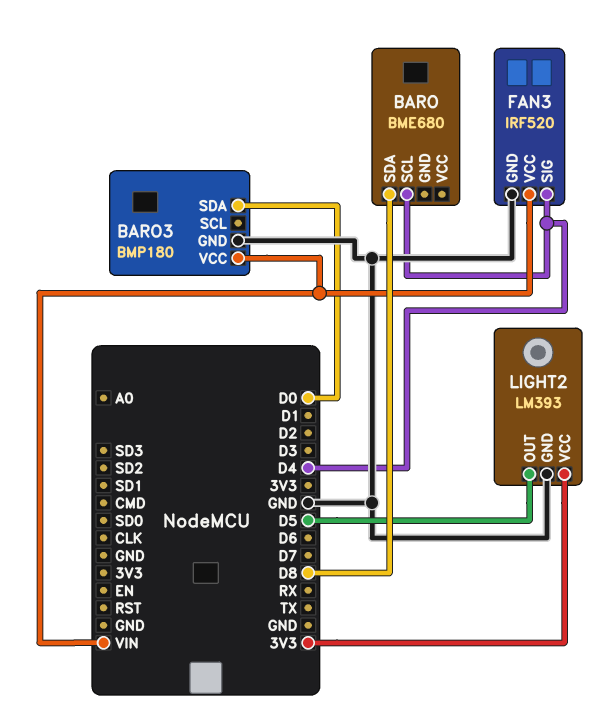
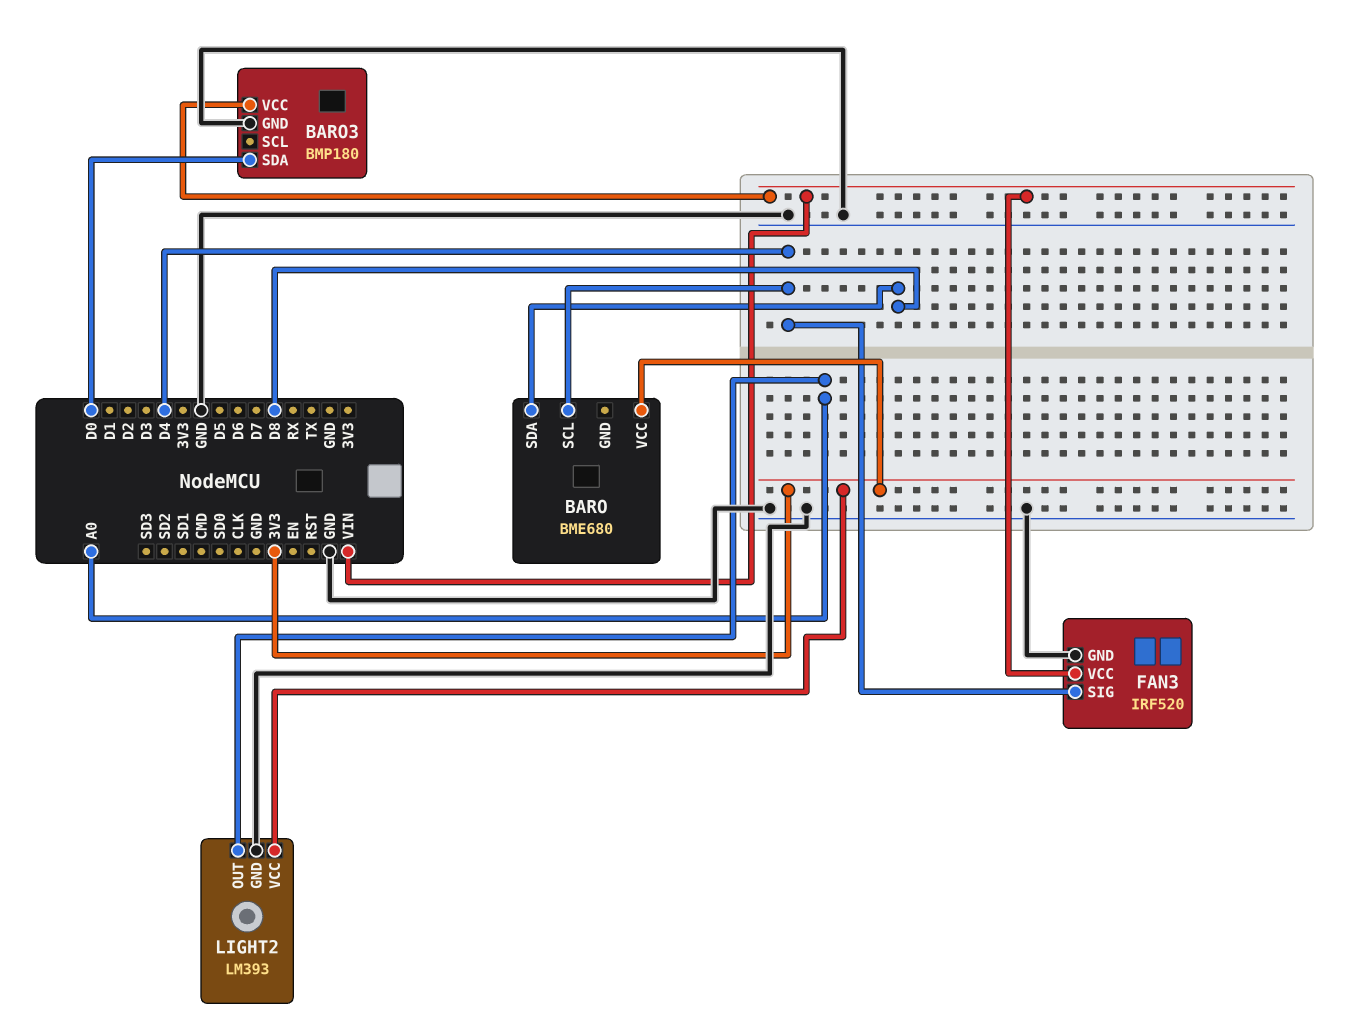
BARO pin VCC: none -> 3V3
LIGHT2 pin OUT: D5 -> A0

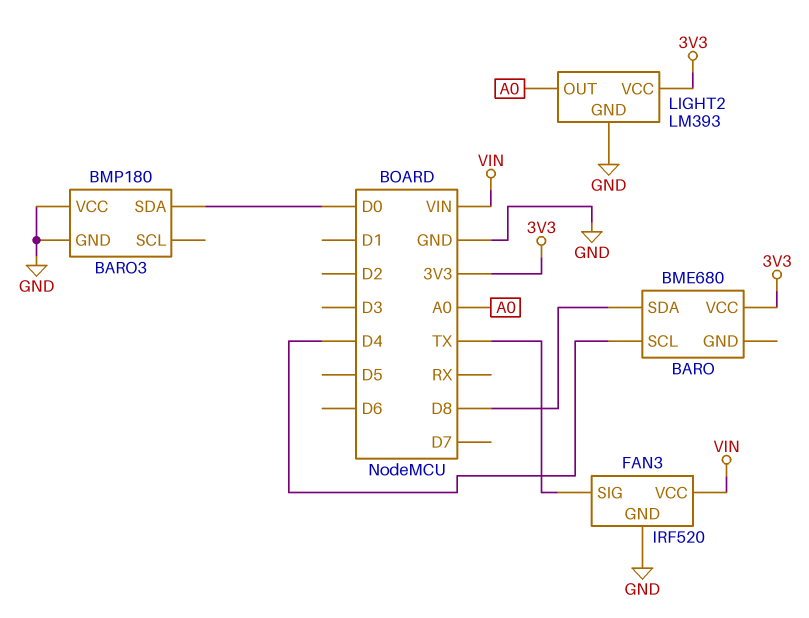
BARO3 pin VCC: VIN -> GND
FAN3 pin SIG: D4 -> TX

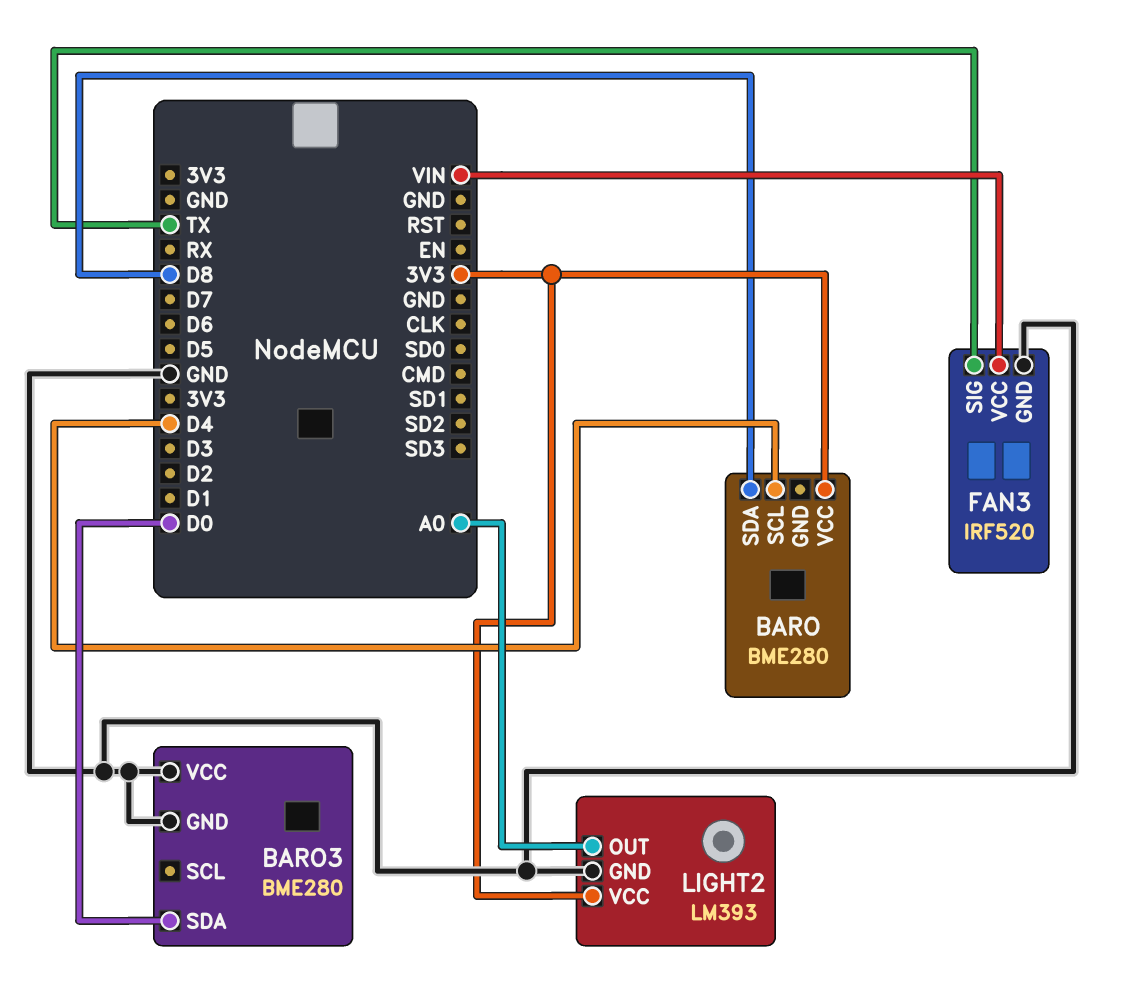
BARO: BME680 -> BME280
BARO3: BMP180 -> BME280

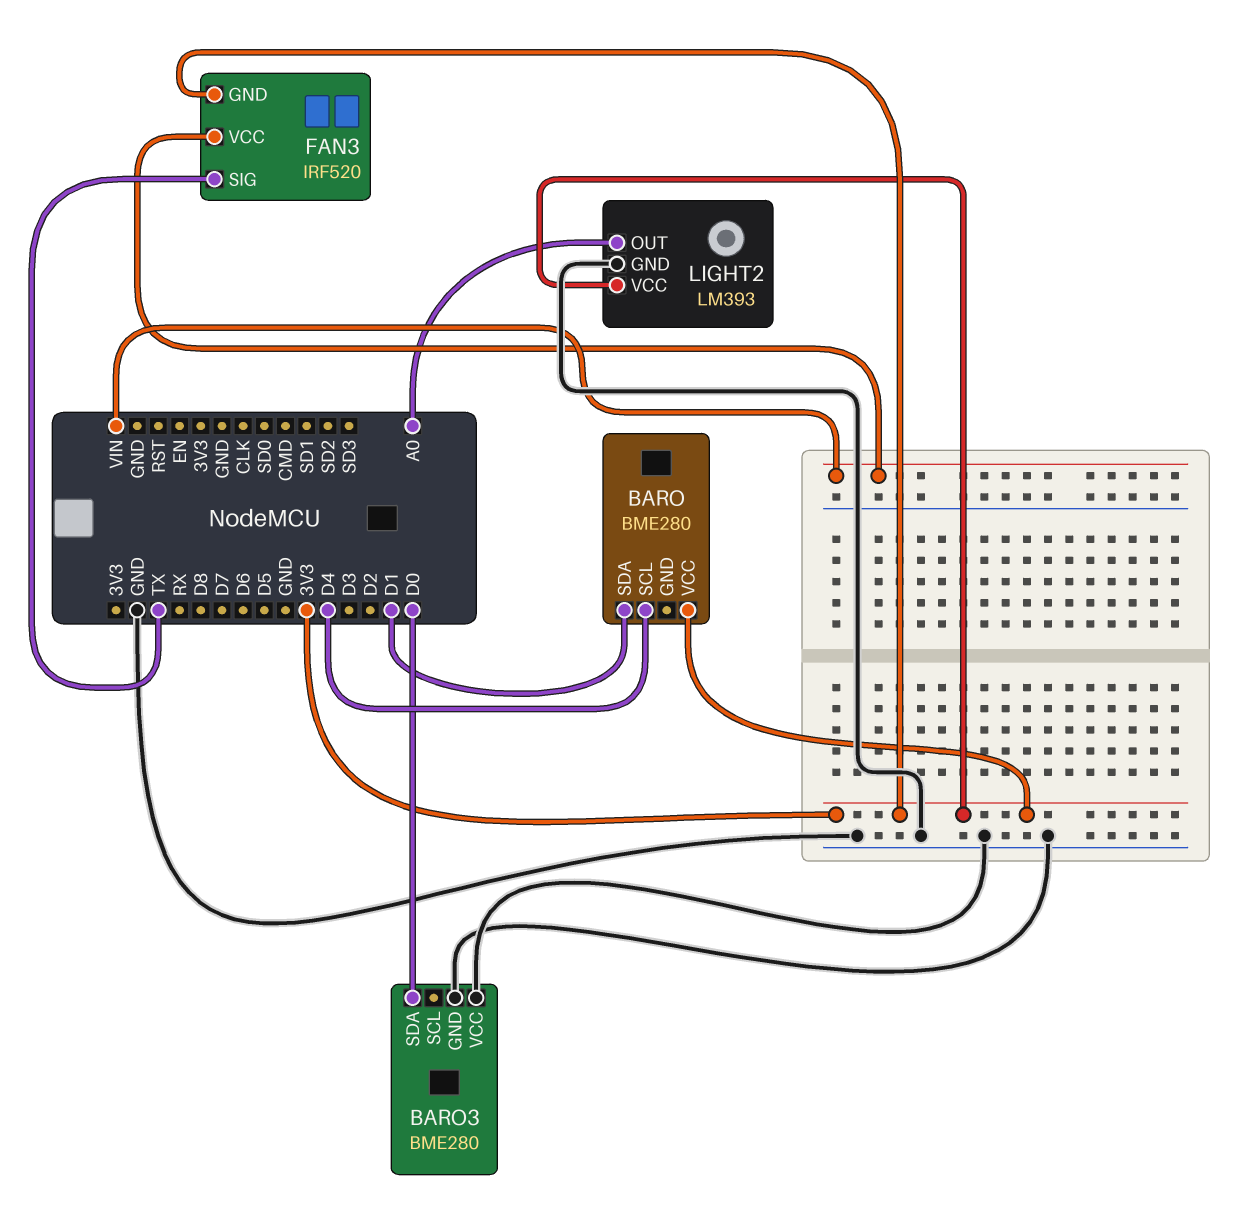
BARO pin SDA: D8 -> D1
FAN3 pin GND: GND -> 3V3

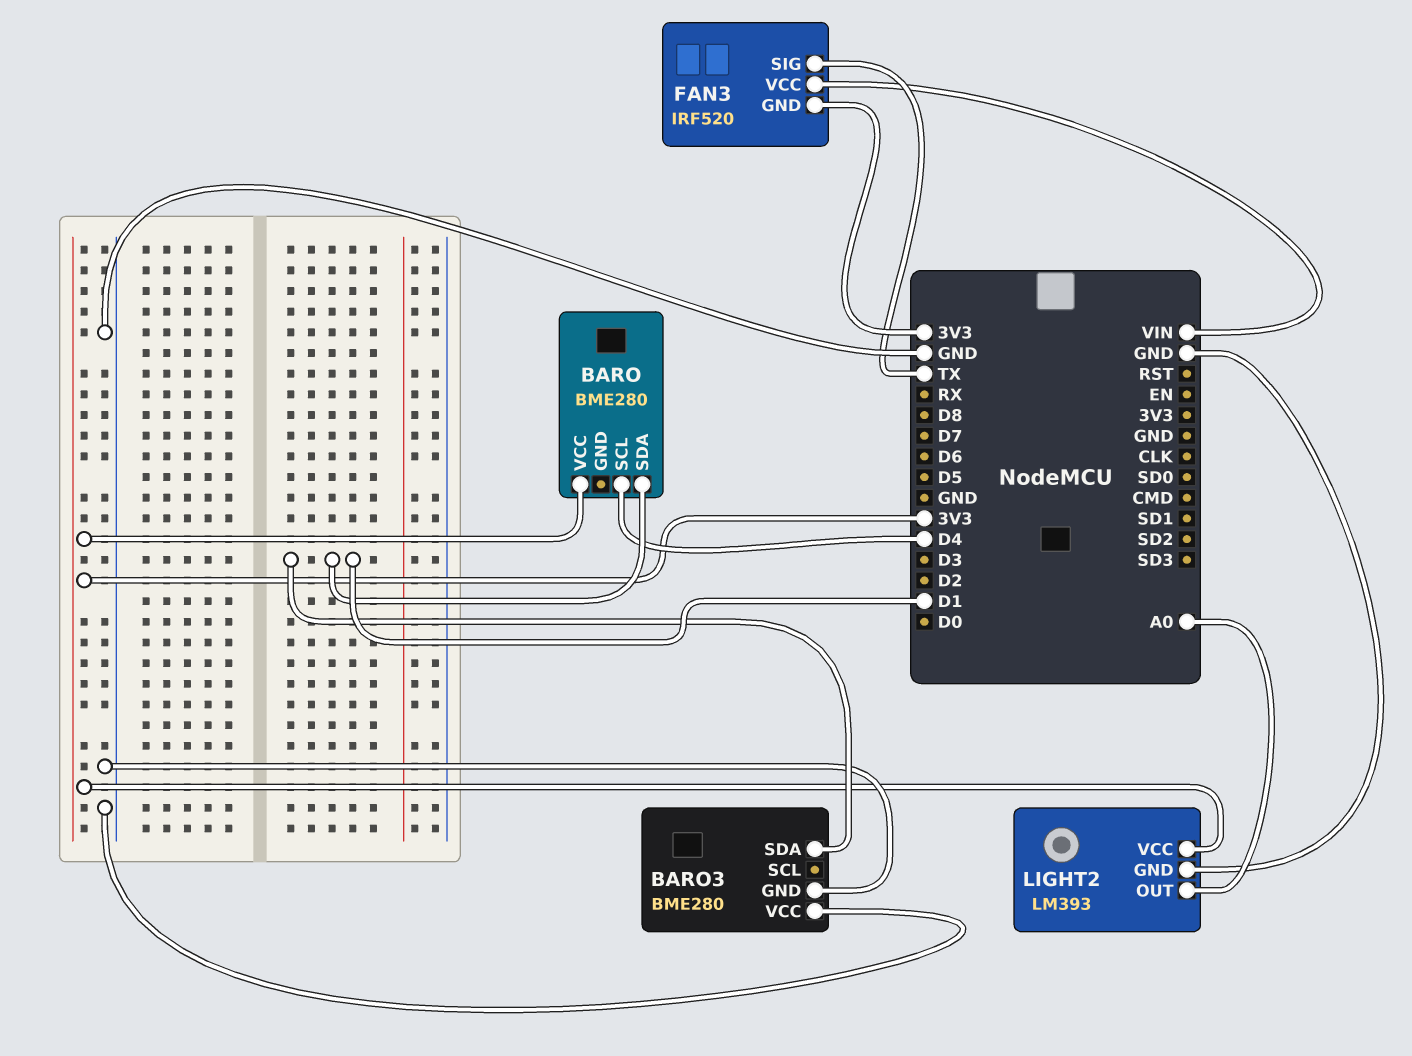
BARO3 pin SDA: D0 -> D1

